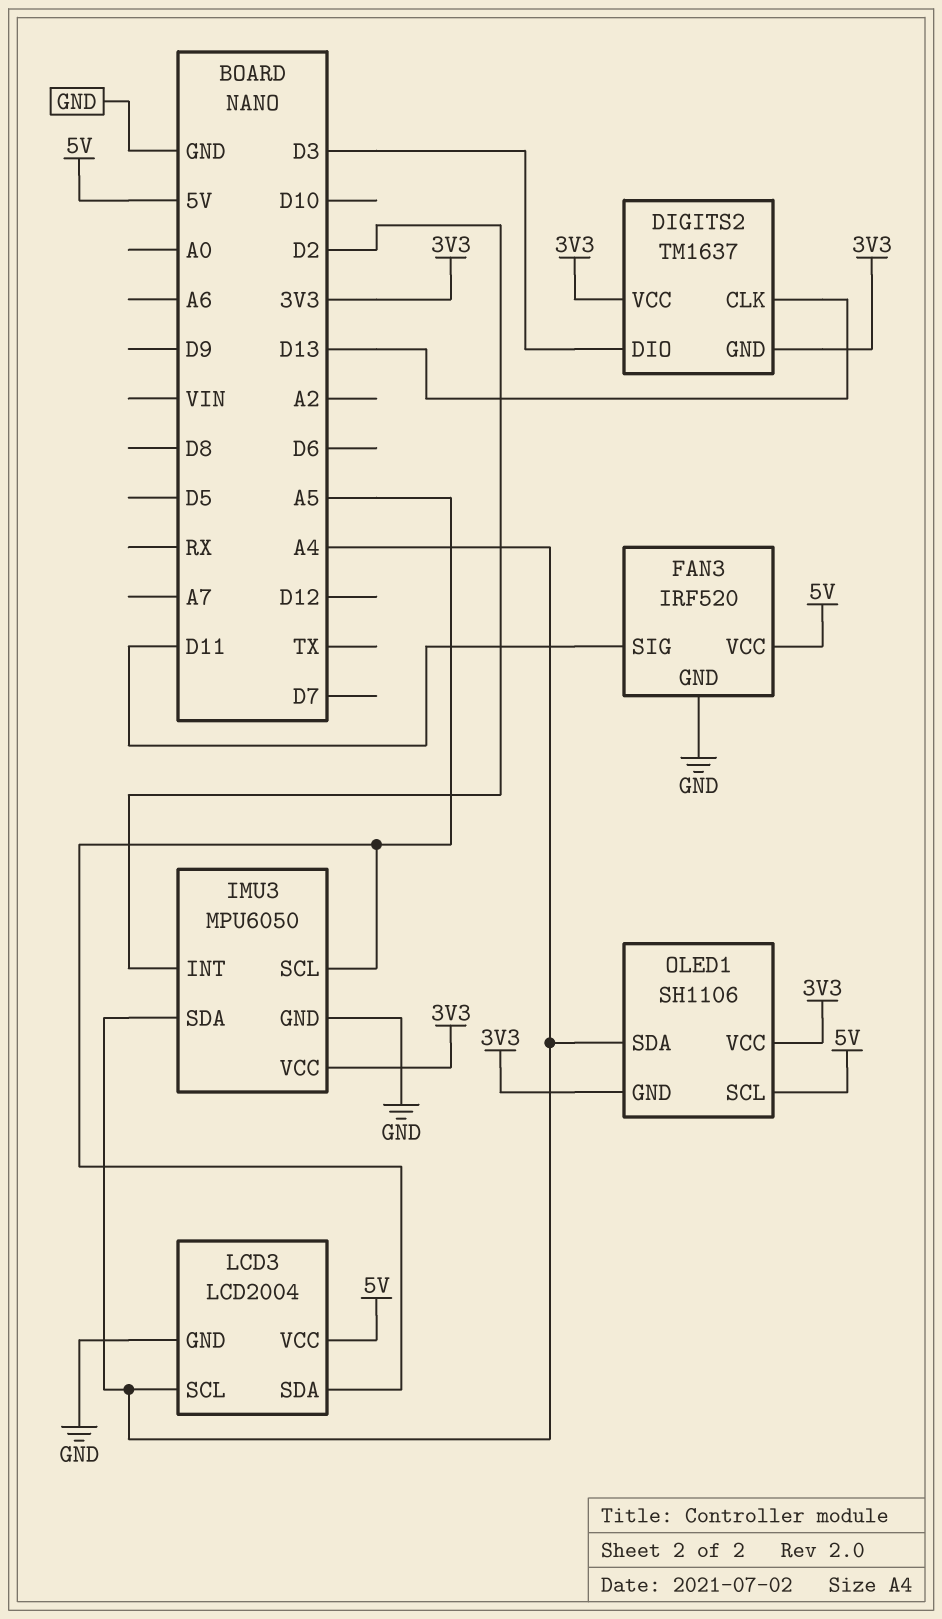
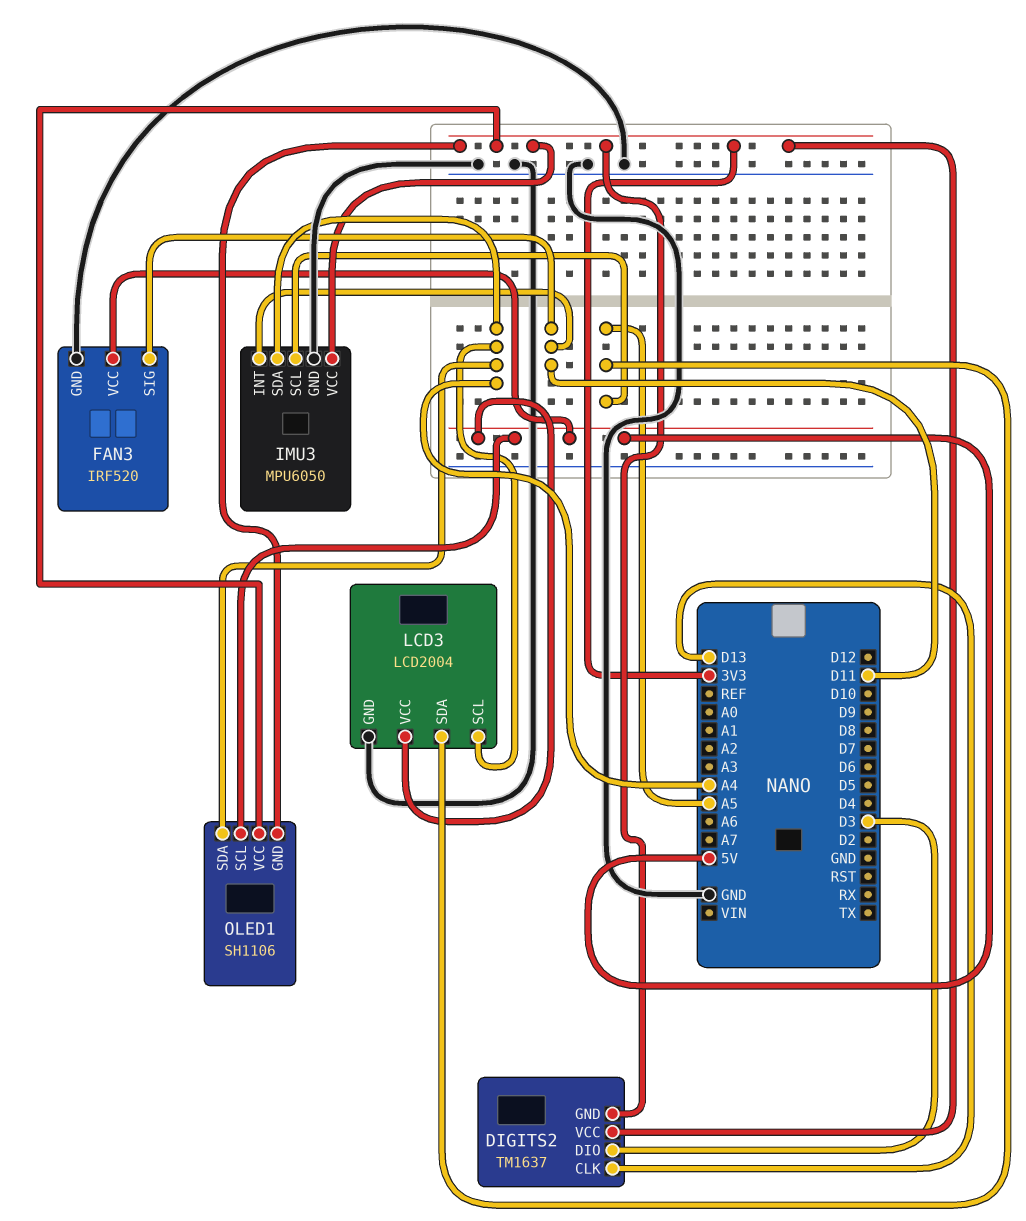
IMU3 pin INT: D2 -> D11

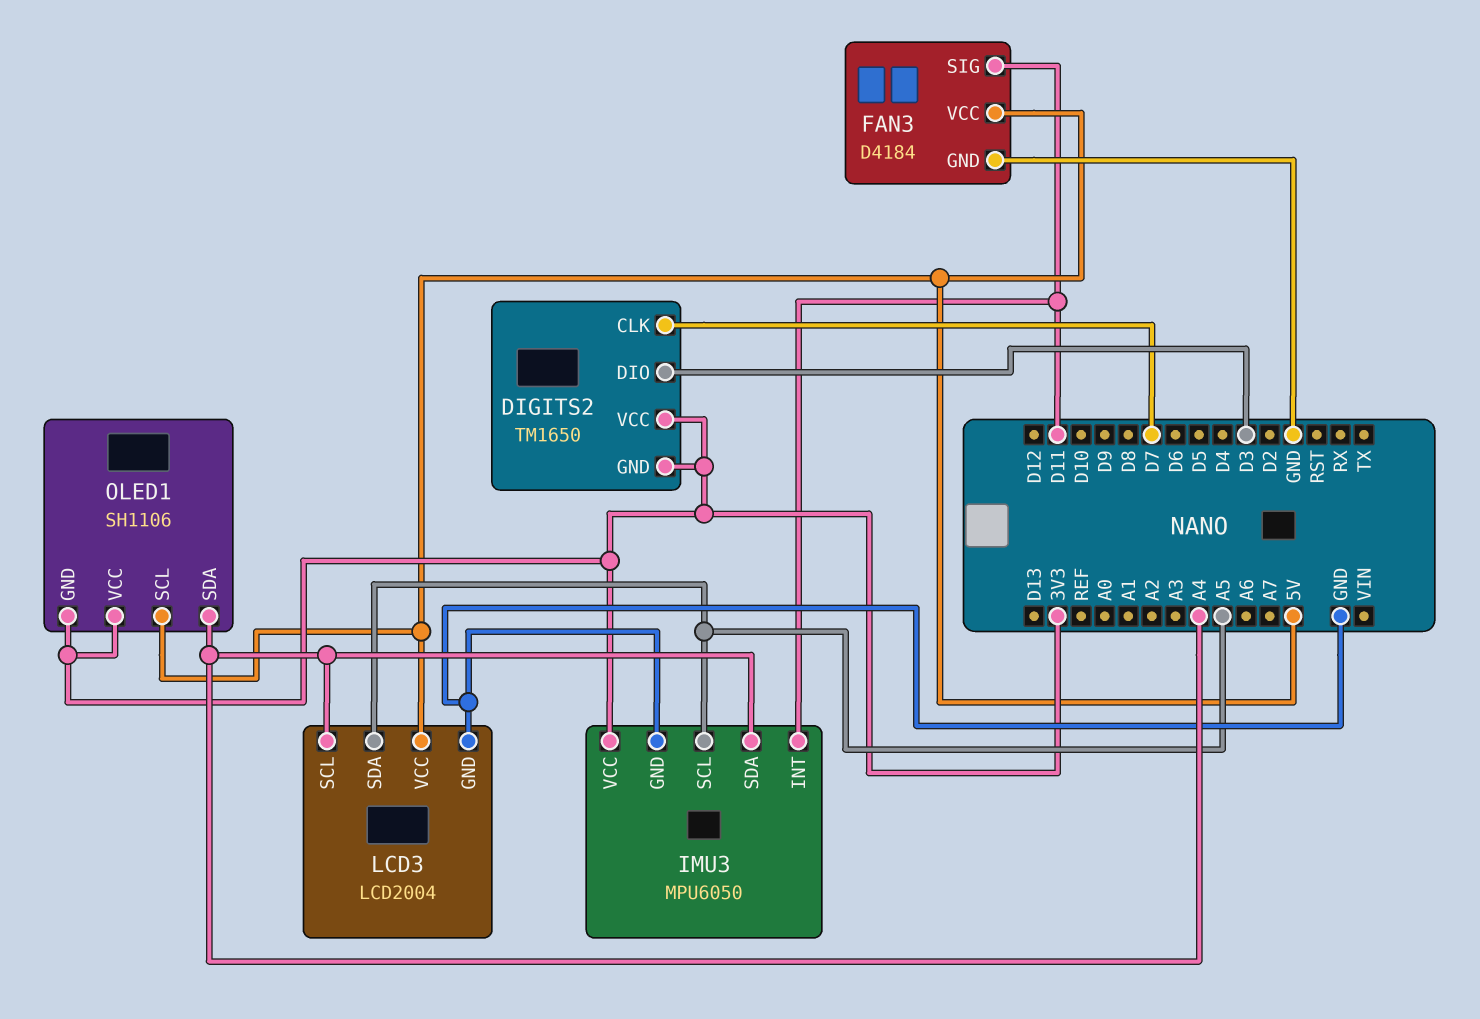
DIGITS2: TM1637 -> TM1650
DIGITS2 pin CLK: D13 -> D7
FAN3: IRF520 -> D4184

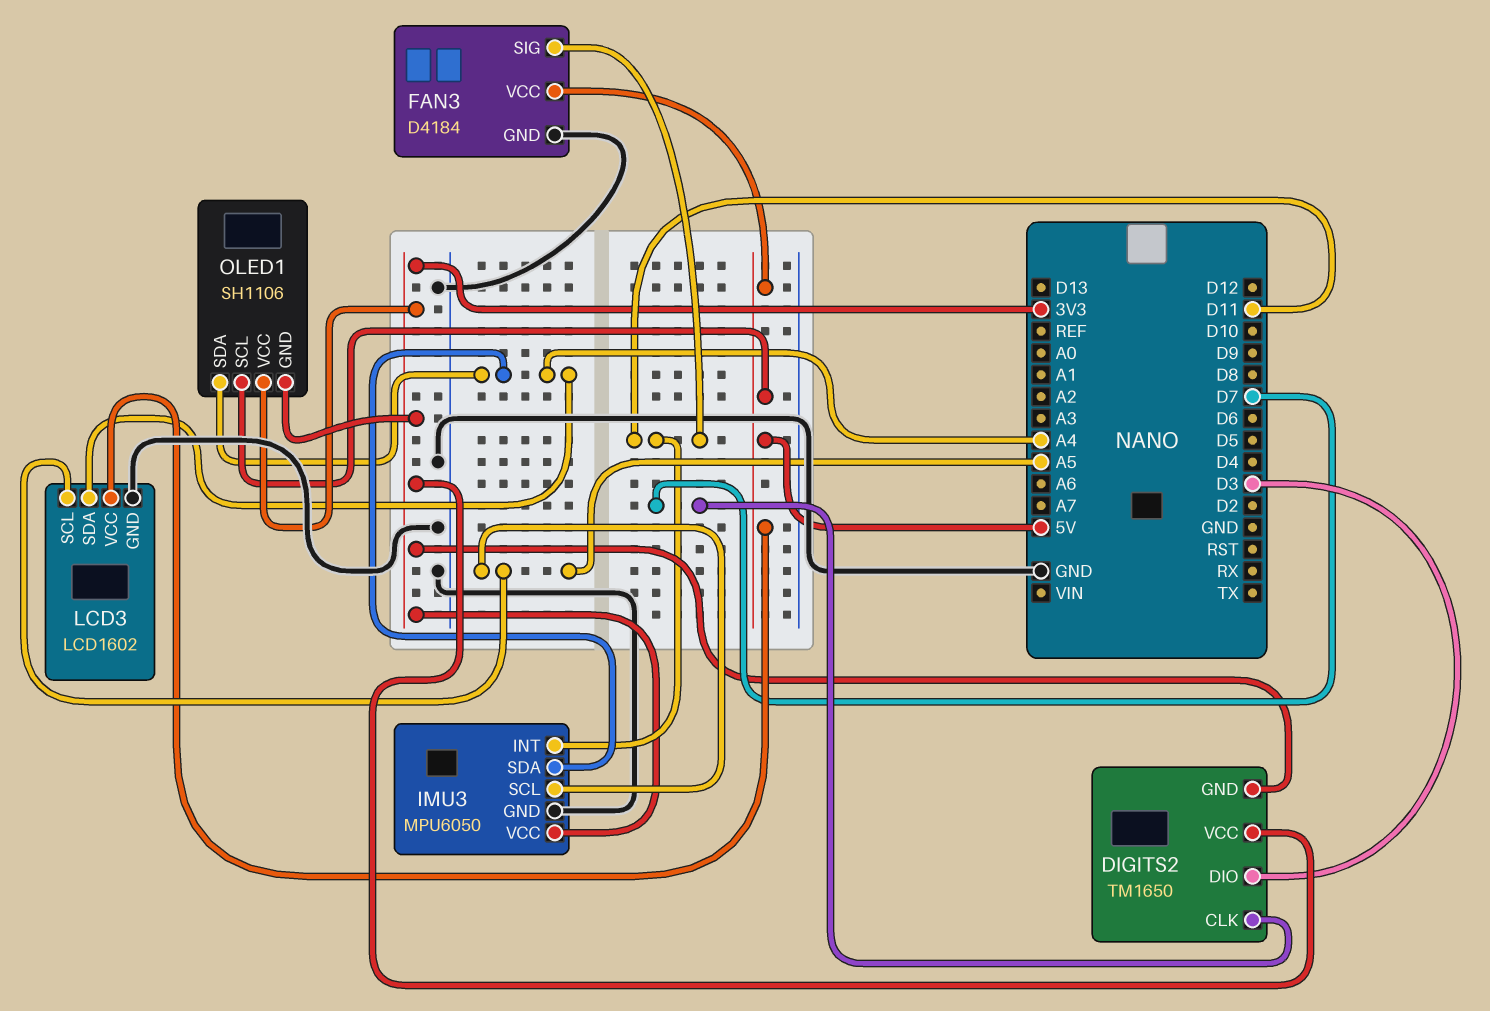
LCD3: LCD2004 -> LCD1602
LCD3 pin SCL: A4 -> A5
LCD3 pin SDA: A5 -> A4

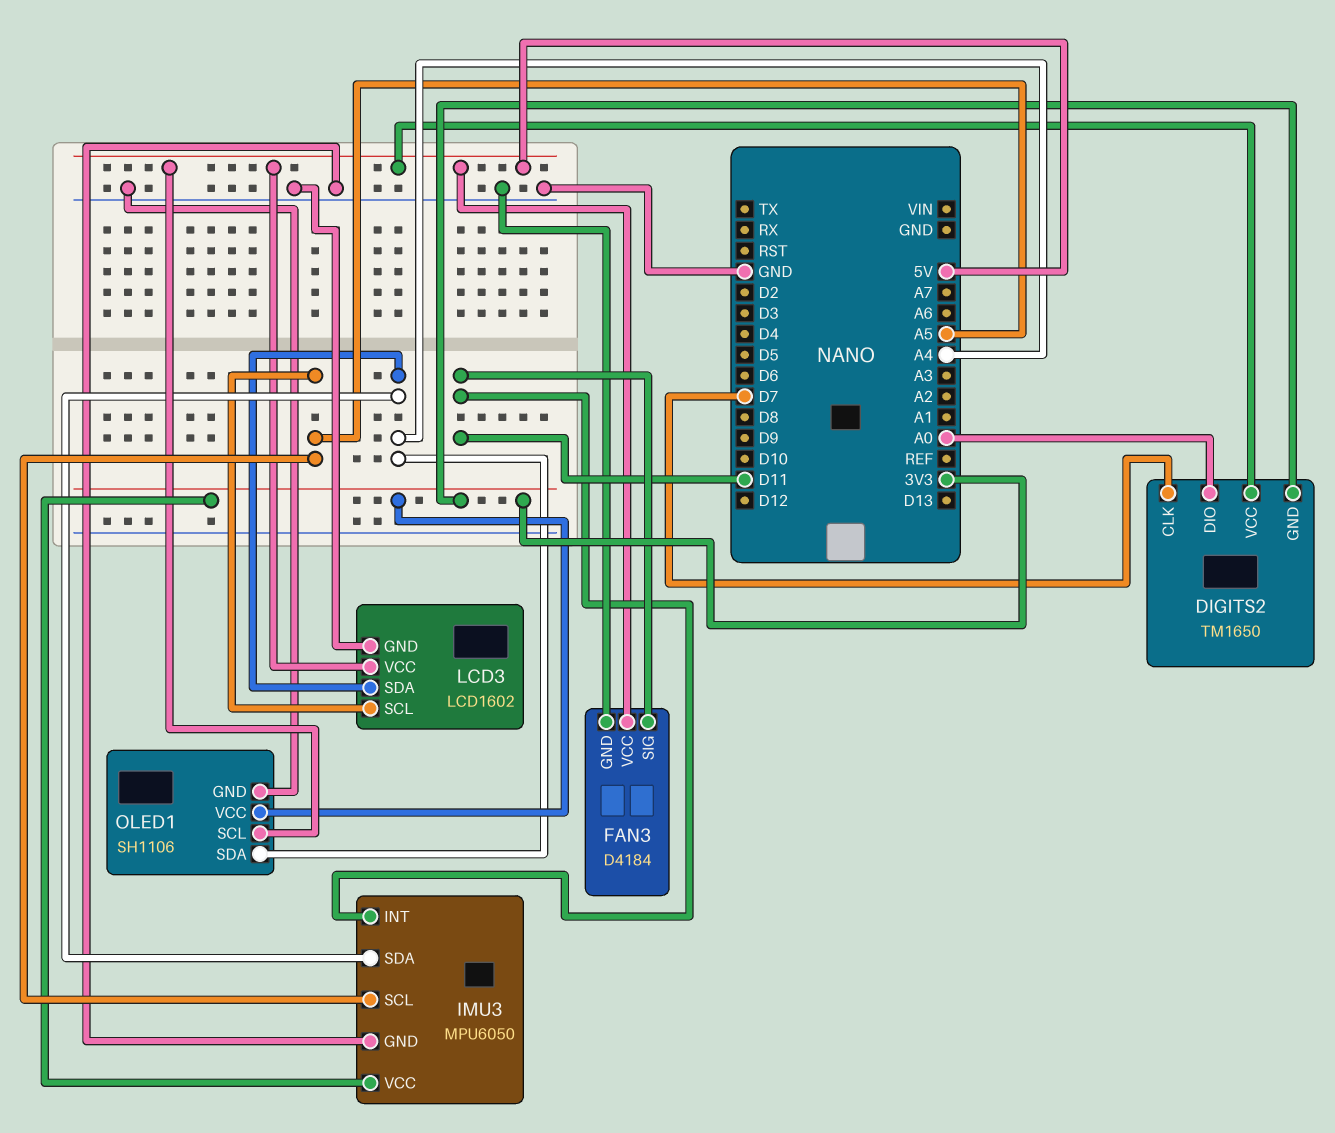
DIGITS2 pin DIO: D3 -> A0
DIGITS2 pin VCC: 3V3 -> 5V
OLED1 pin GND: 3V3 -> GND

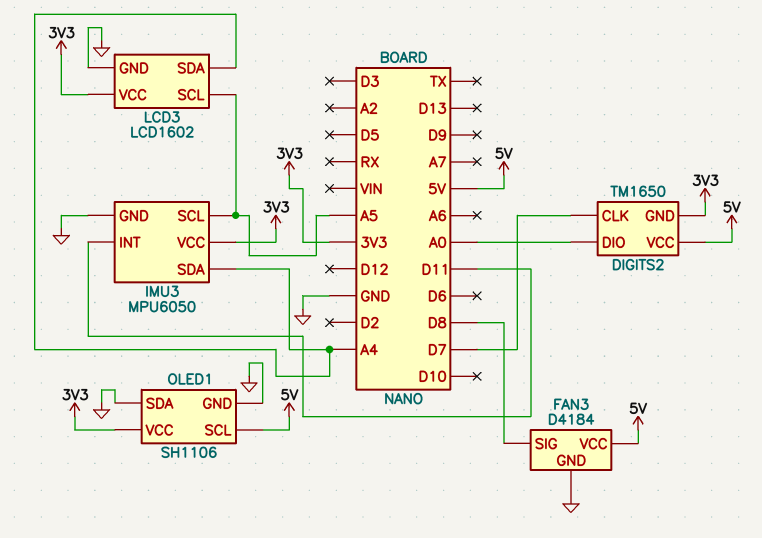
FAN3 pin SIG: D11 -> D8
LCD3 pin VCC: 5V -> 3V3
OLED1 pin SDA: A4 -> GND

